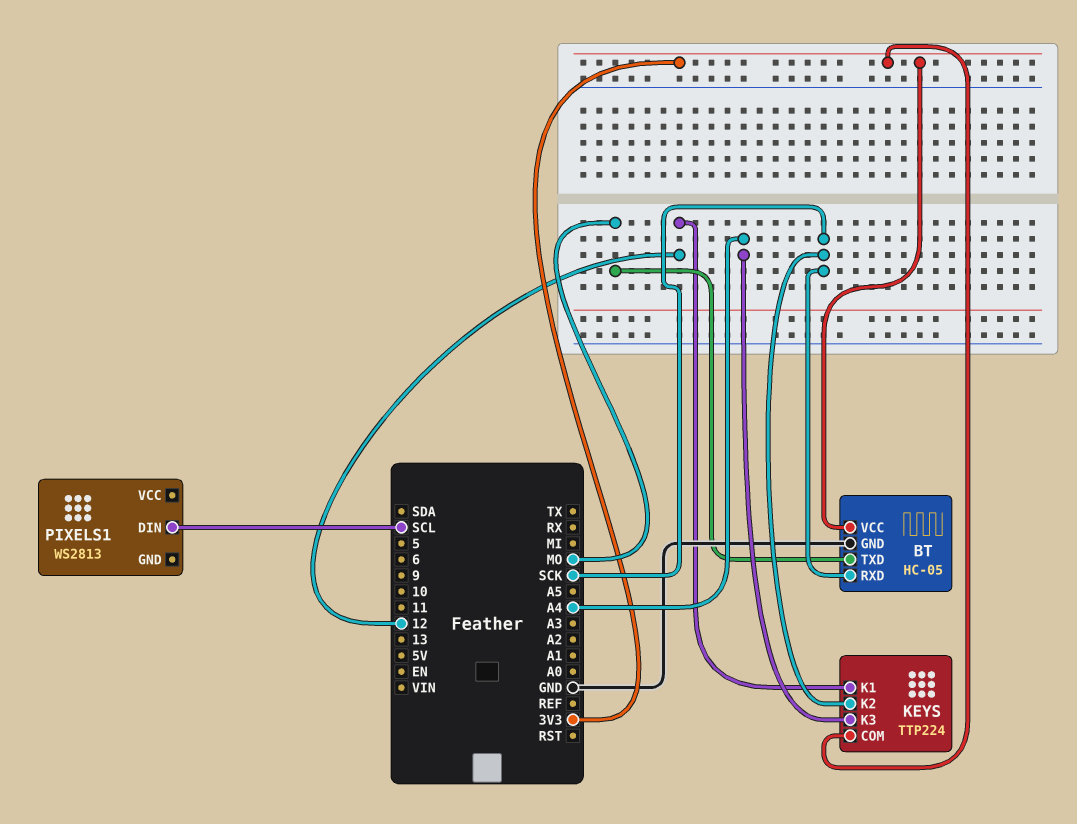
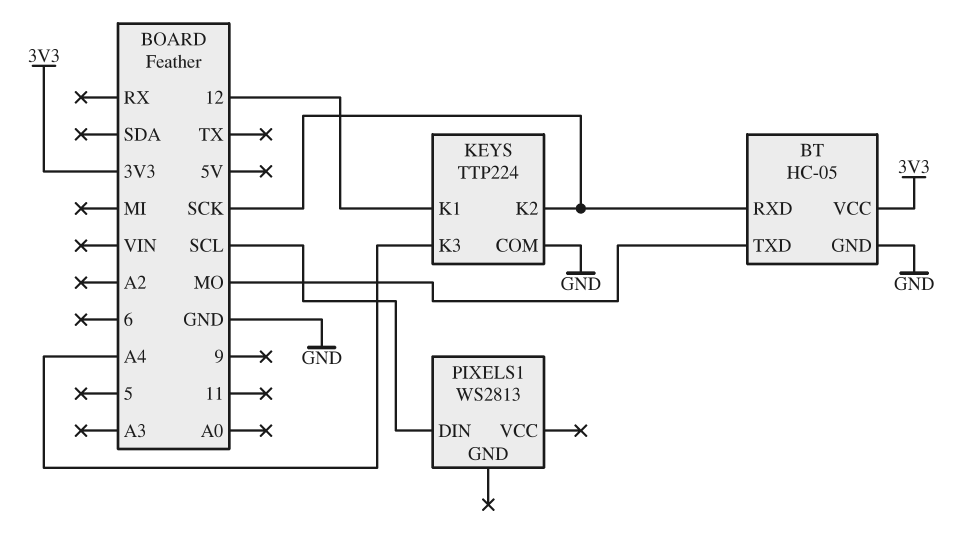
KEYS pin COM: 3V3 -> GND

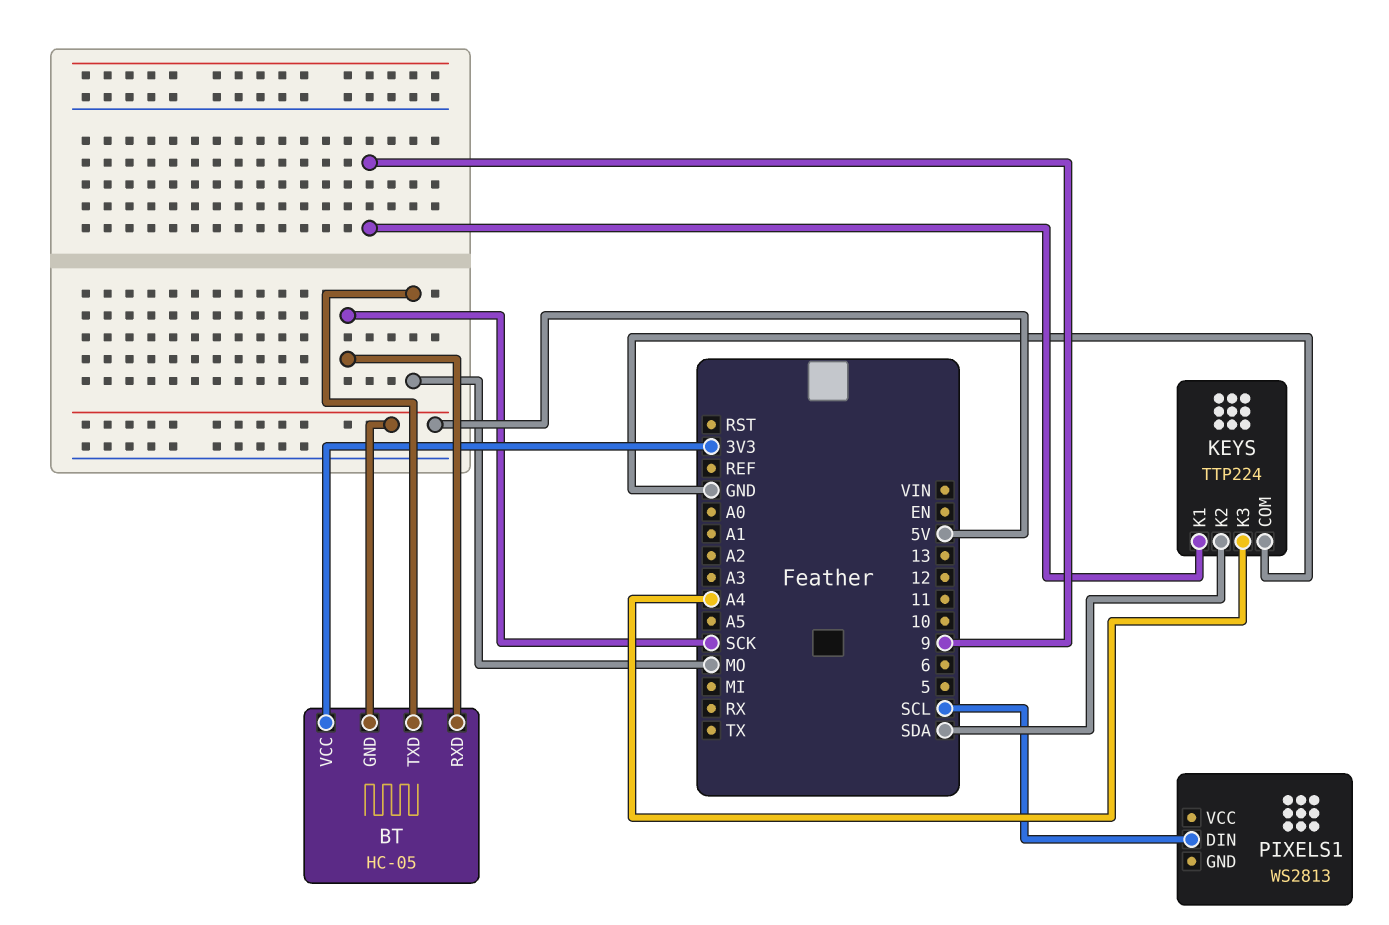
BT pin GND: GND -> 5V
KEYS pin K1: 12 -> 9
KEYS pin K2: SCK -> SDA

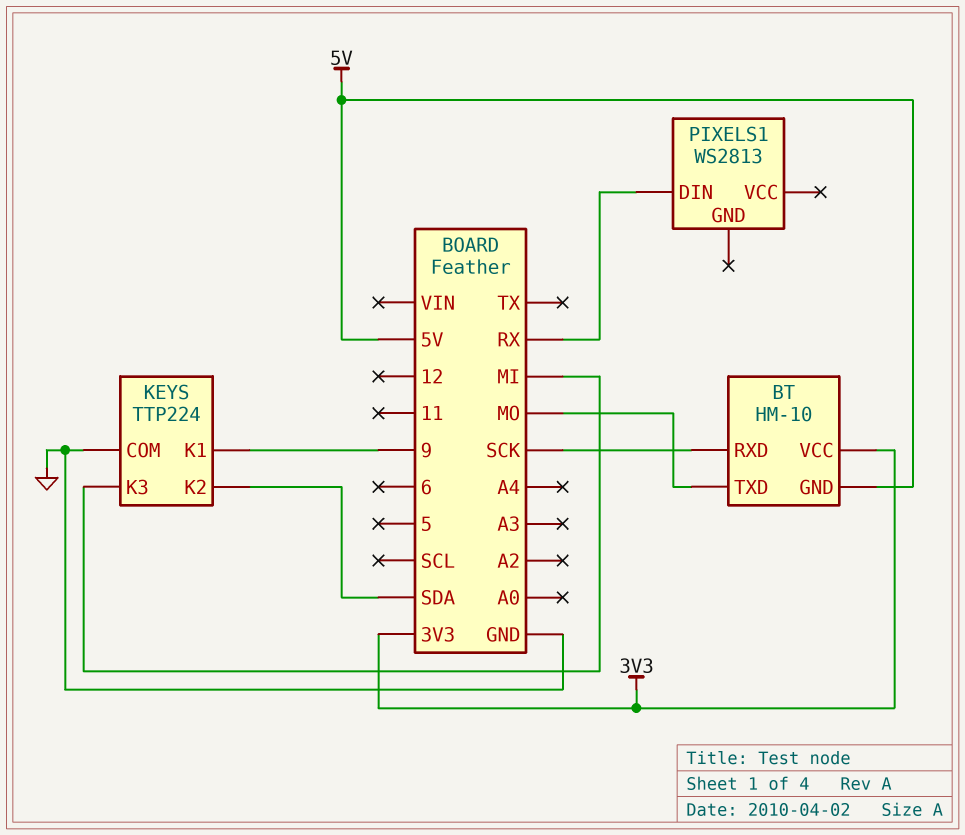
BT: HC-05 -> HM-10
KEYS pin K3: A4 -> MI
PIXELS1 pin DIN: SCL -> RX

